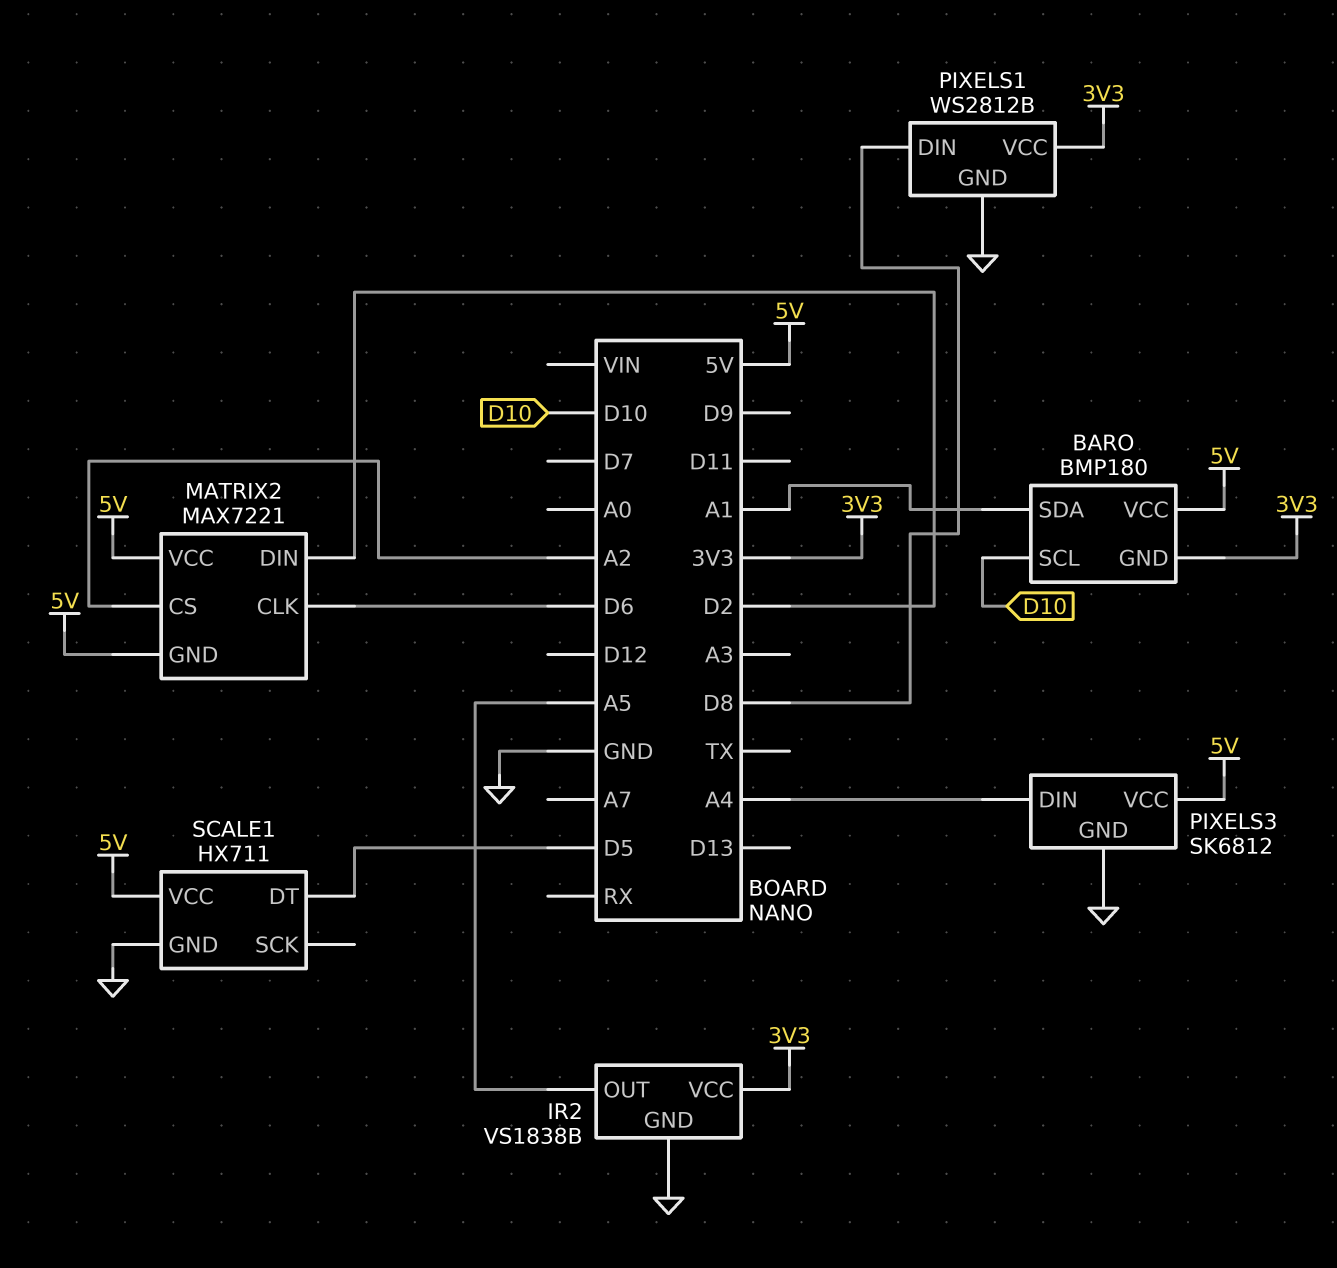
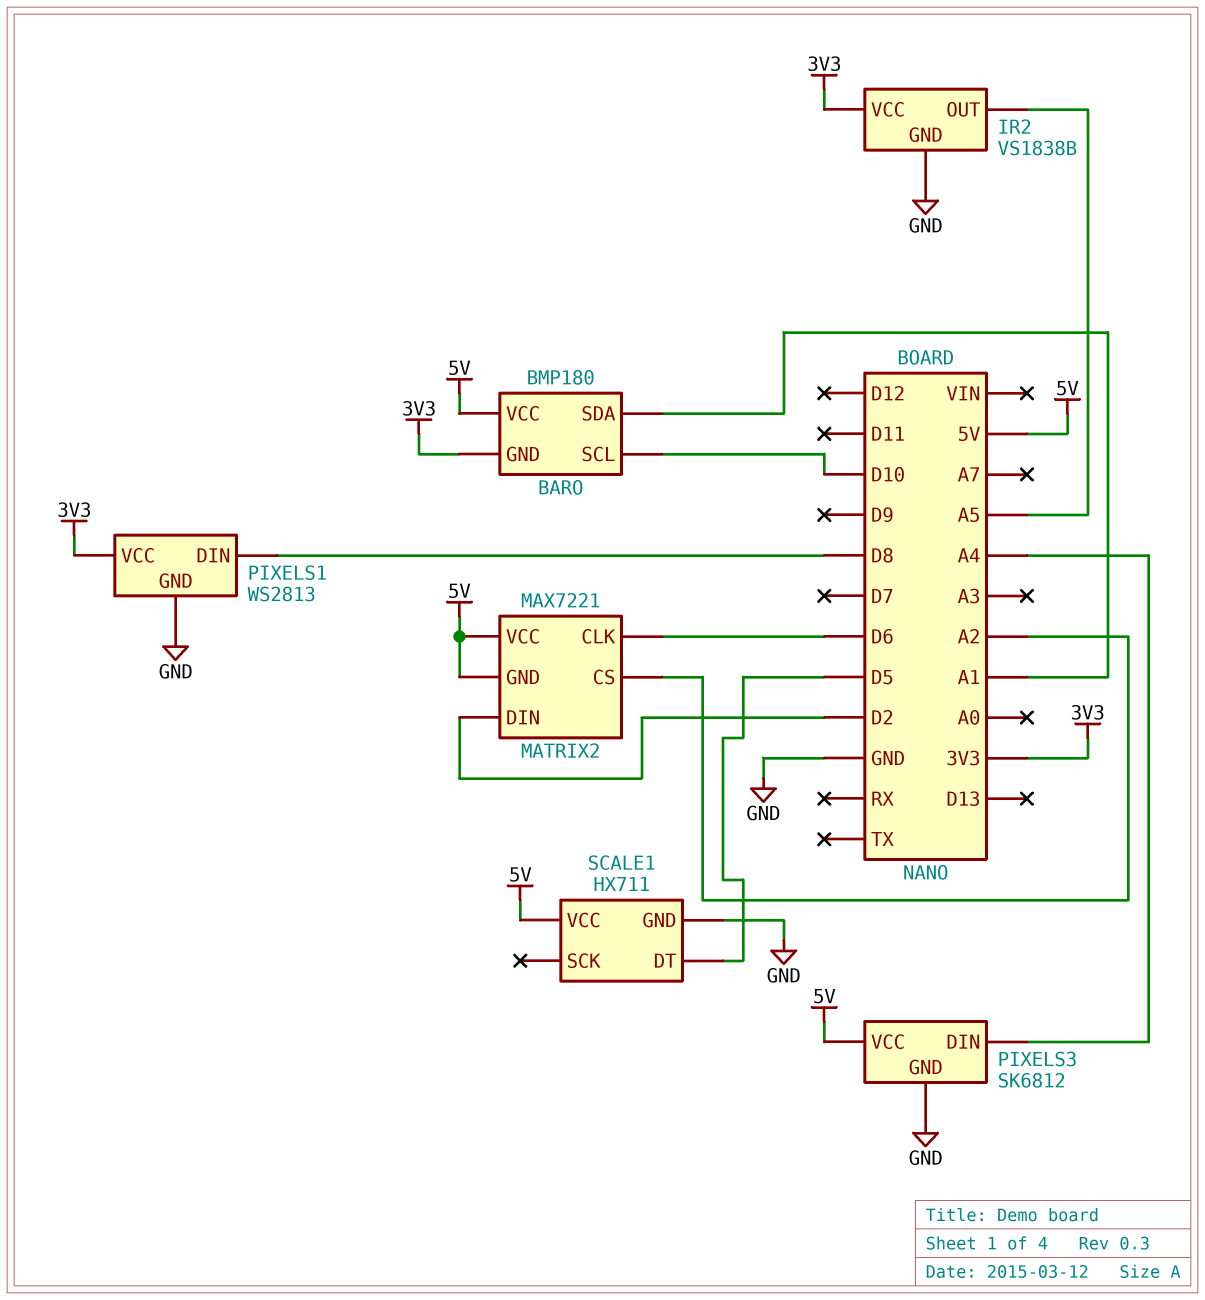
PIXELS1: WS2812B -> WS2813

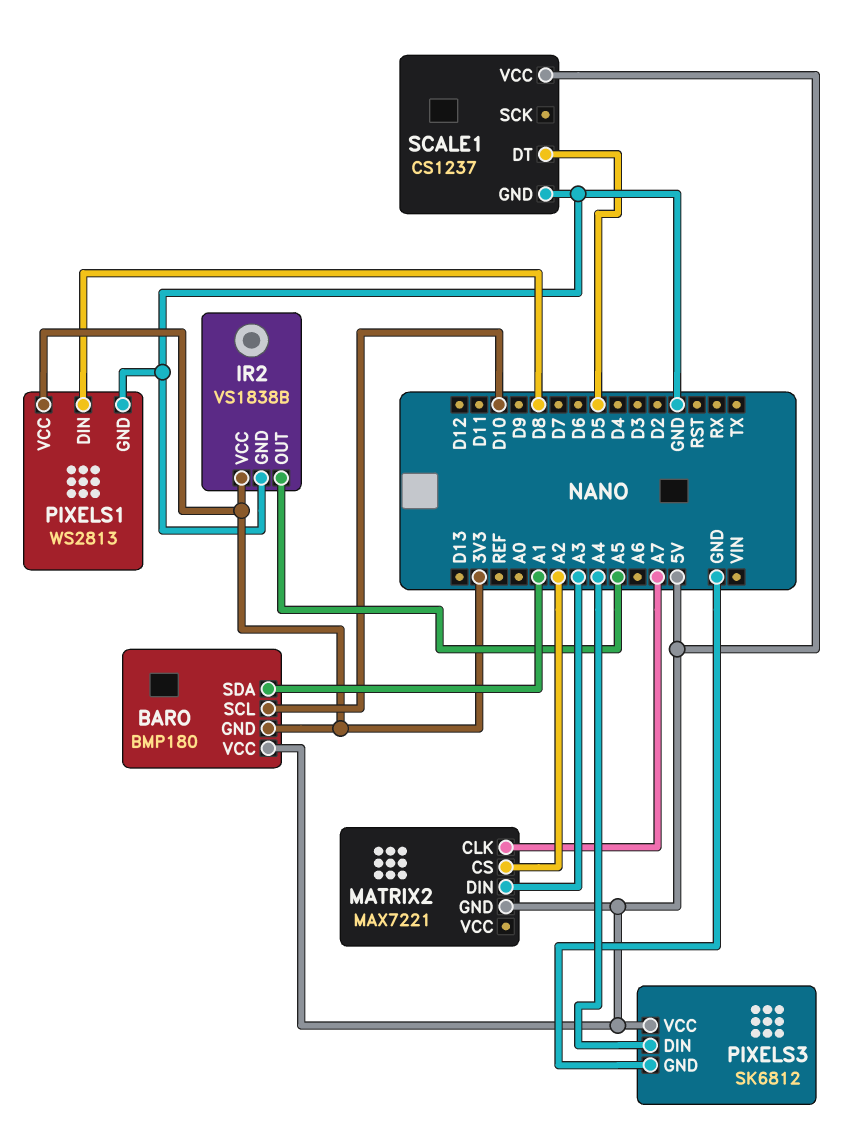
MATRIX2 pin CLK: D6 -> A7
MATRIX2 pin DIN: D2 -> A3
MATRIX2 pin VCC: 5V -> none
SCALE1: HX711 -> CS1237

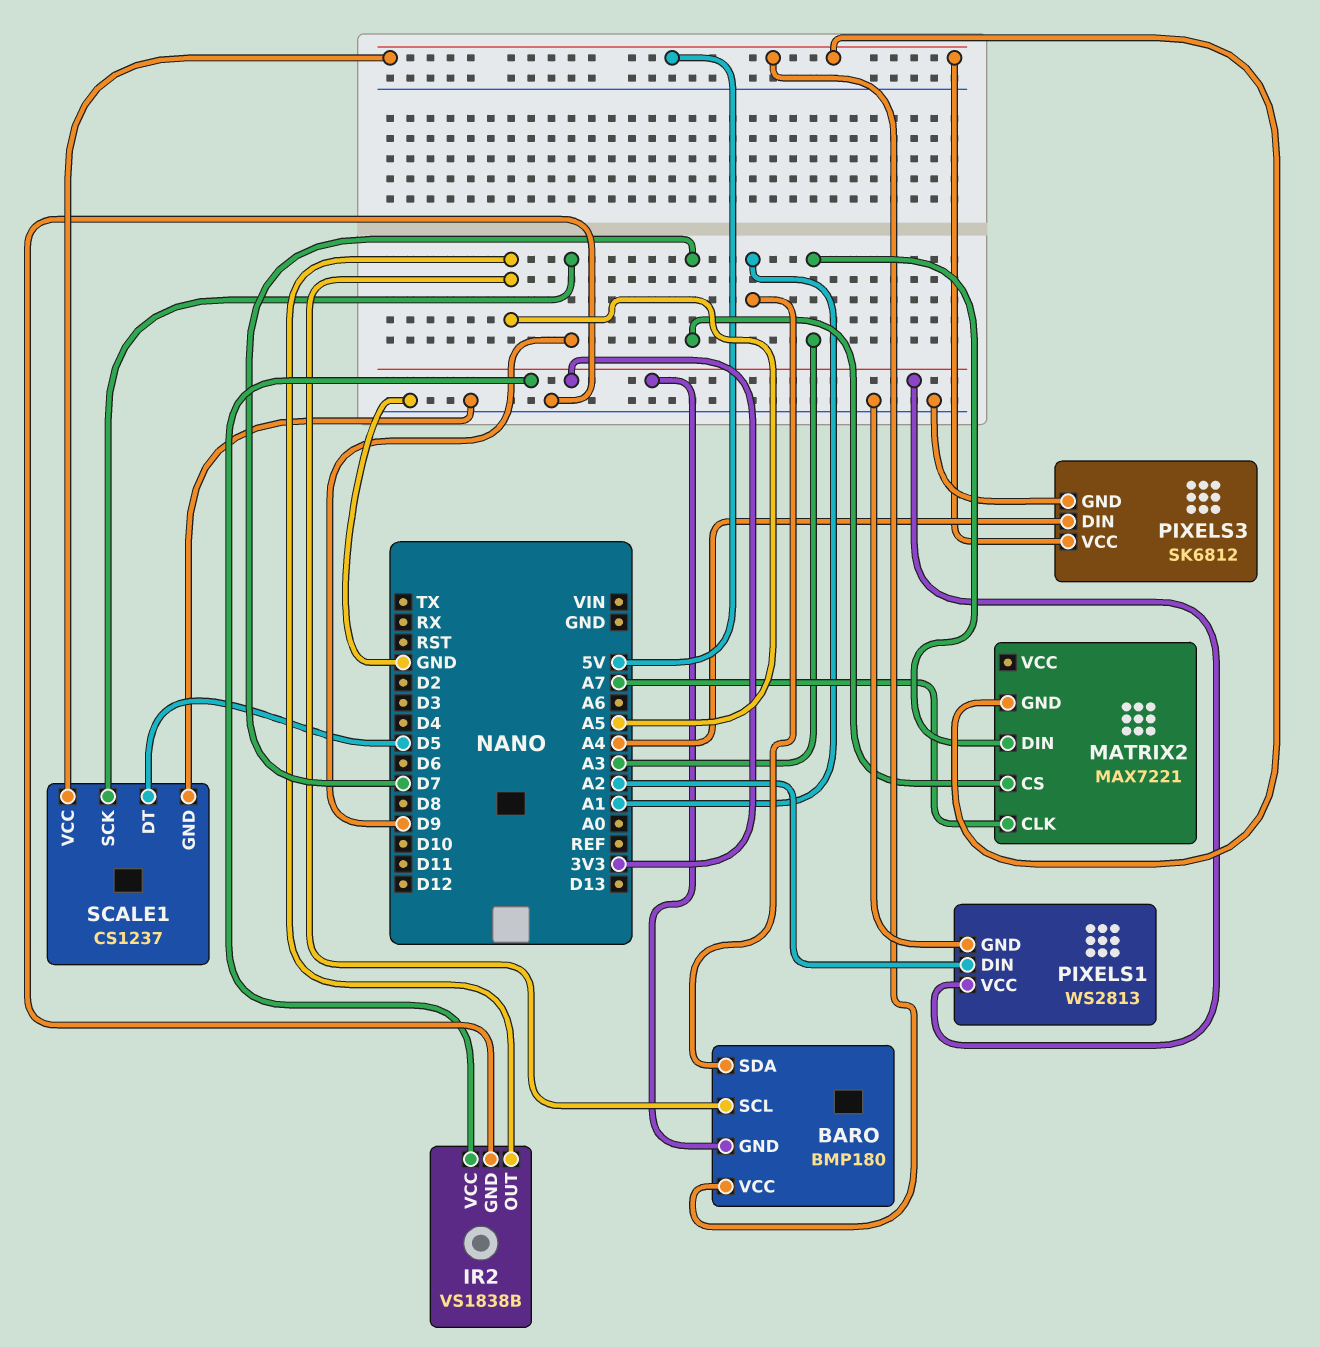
BARO pin SCL: D10 -> A5
MATRIX2 pin CS: A2 -> D7
PIXELS1 pin DIN: D8 -> A2
SCALE1 pin SCK: none -> D9

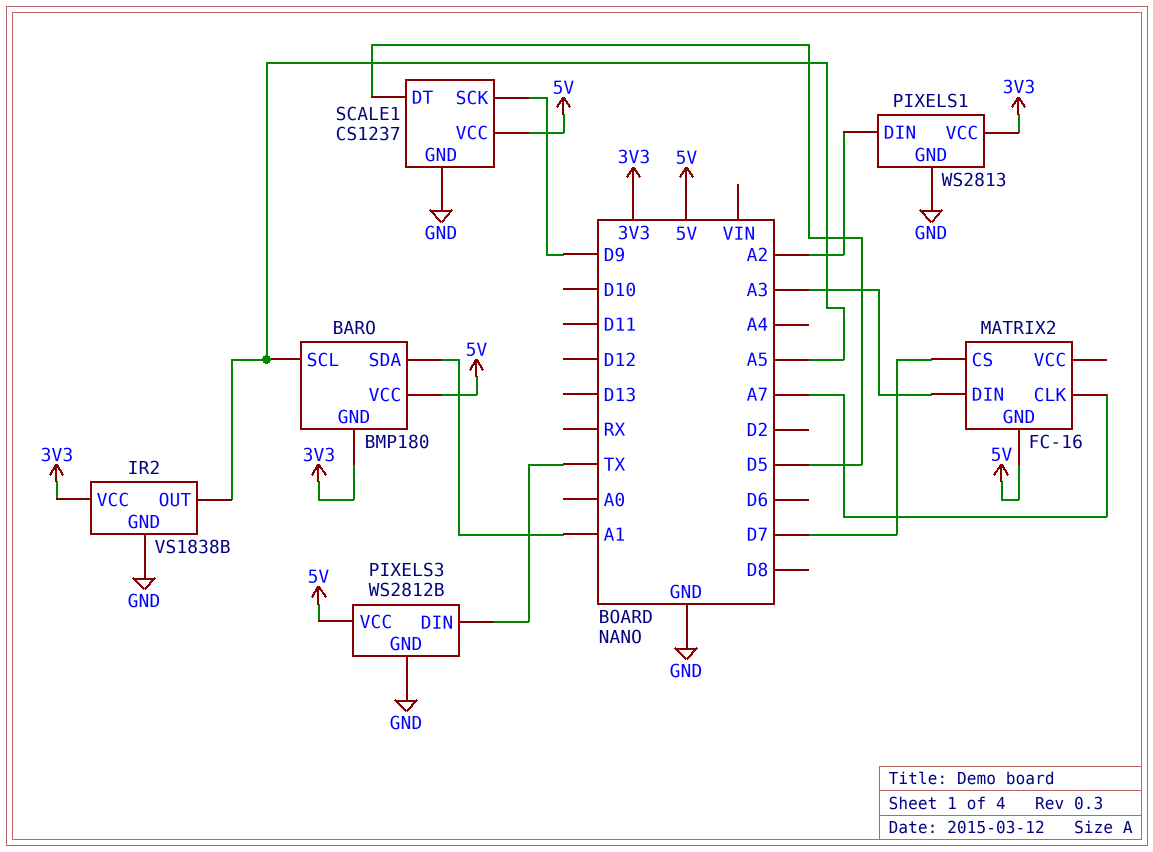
MATRIX2: MAX7221 -> FC-16
PIXELS3: SK6812 -> WS2812B
PIXELS3 pin DIN: A4 -> TX

